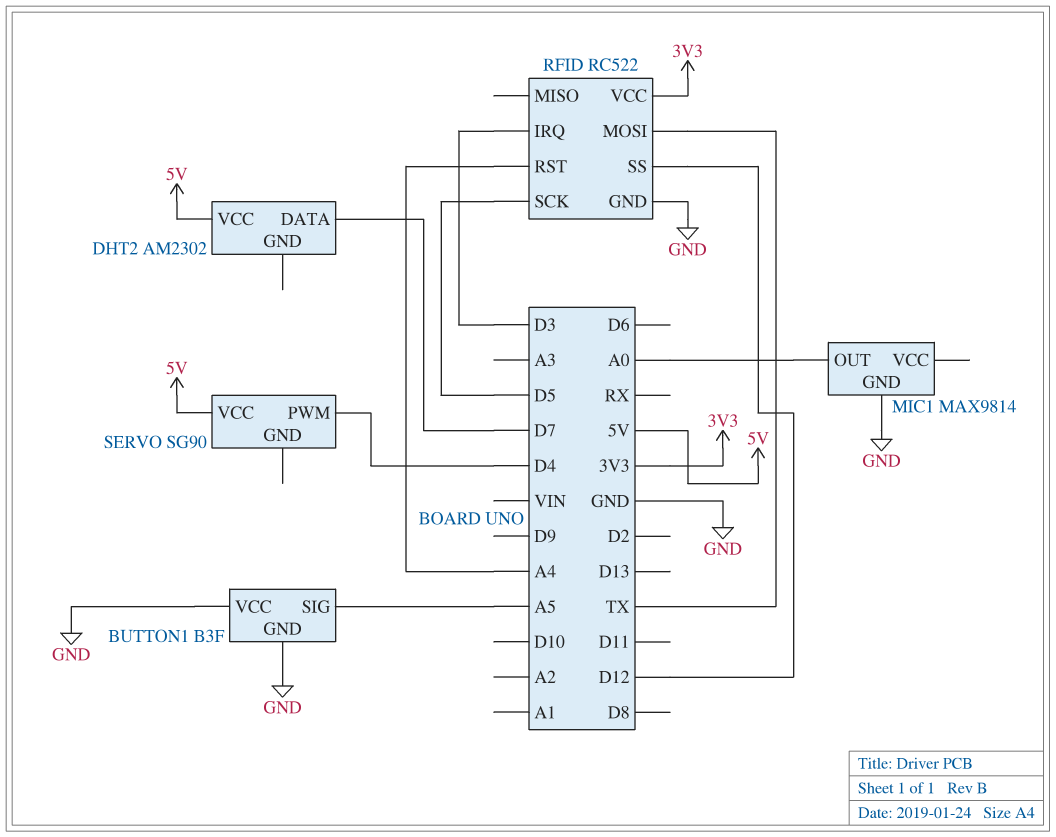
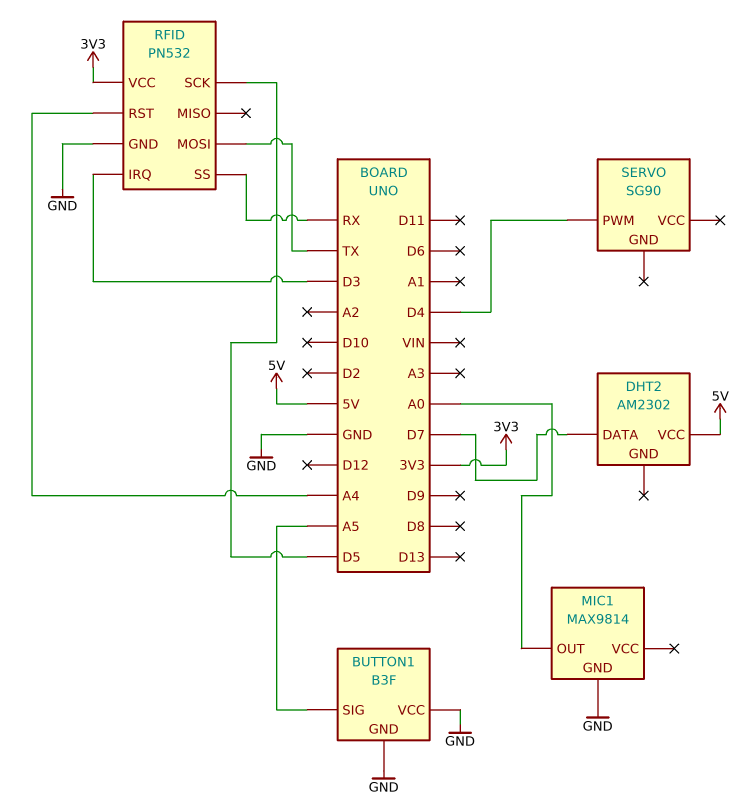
RFID: RC522 -> PN532
RFID pin SS: D12 -> RX
SERVO pin VCC: 5V -> none

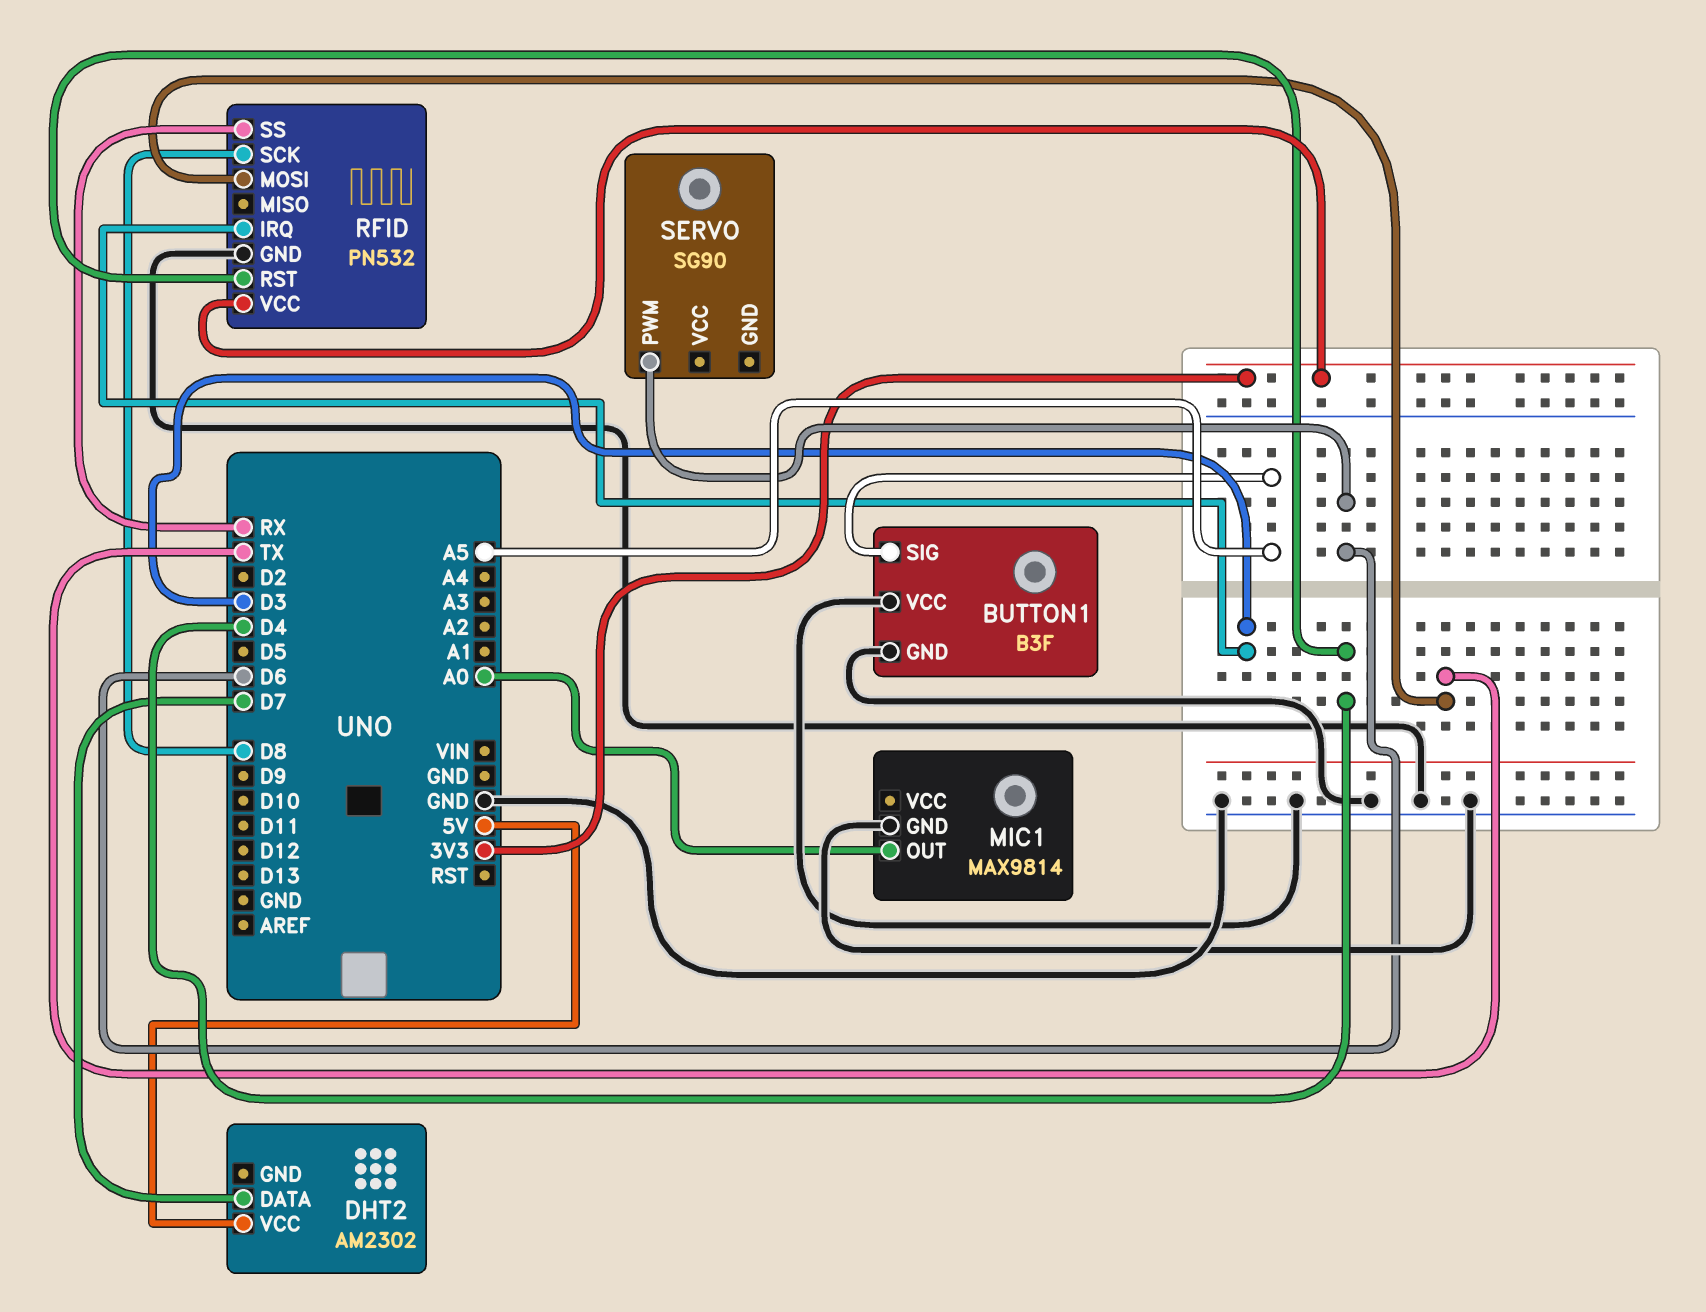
RFID pin RST: A4 -> D4
RFID pin SCK: D5 -> D8
SERVO pin PWM: D4 -> D6

